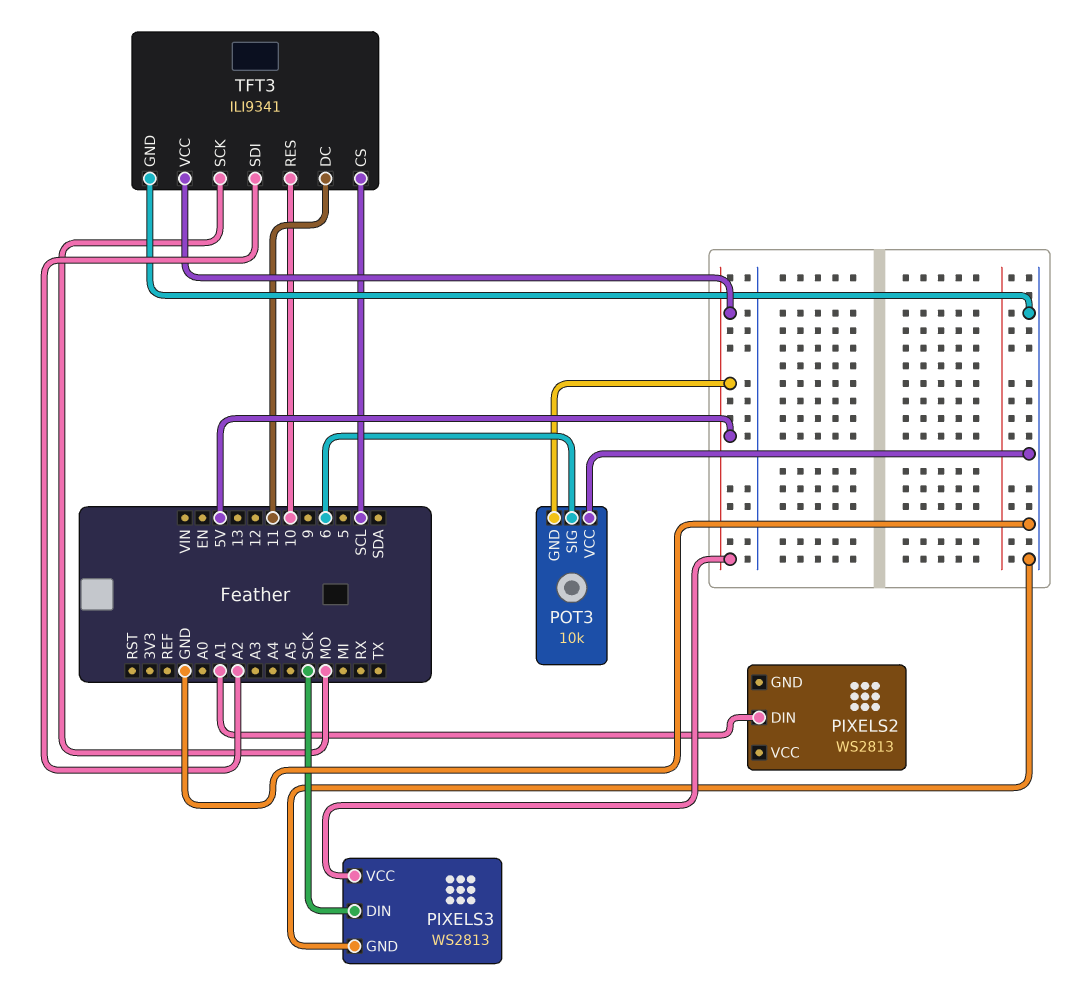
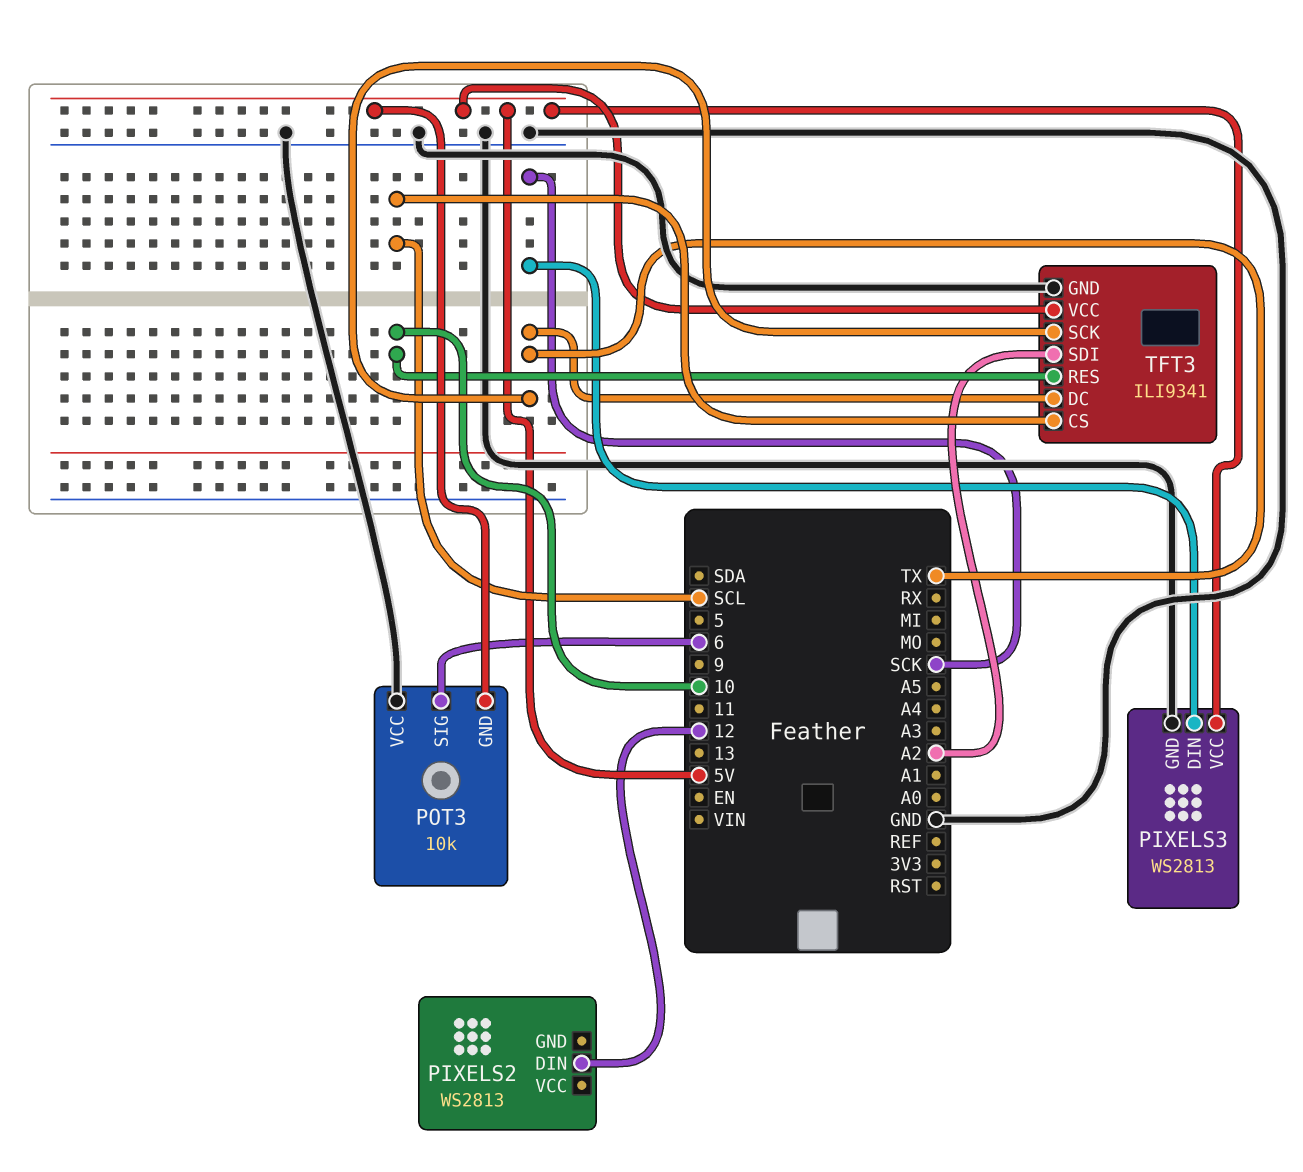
PIXELS2 pin DIN: A1 -> 12
TFT3 pin DC: 11 -> TX
TFT3 pin SCK: MO -> TX

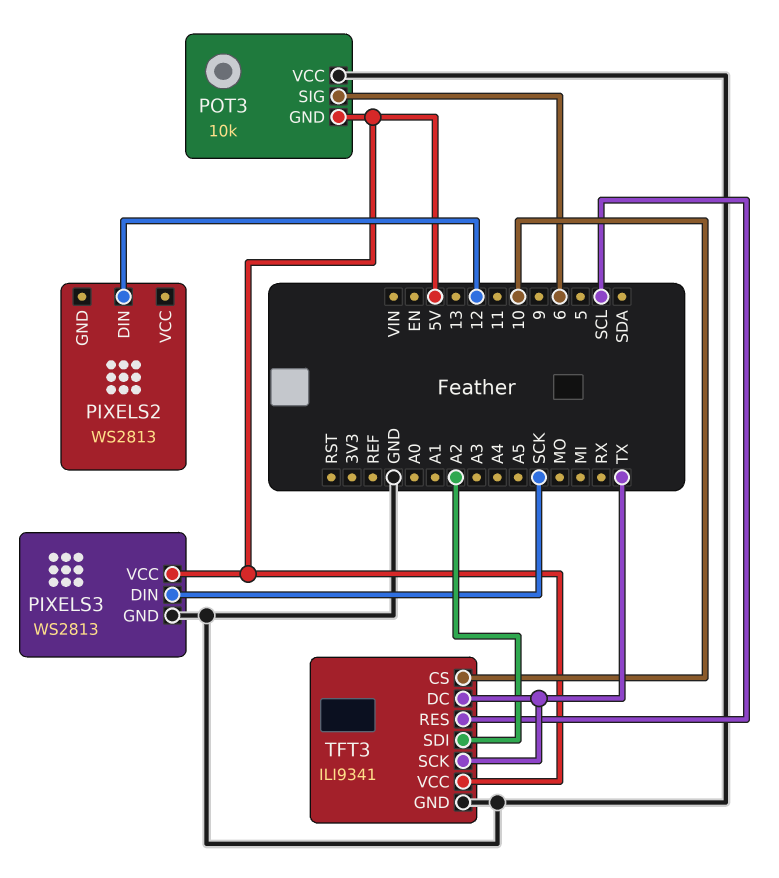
TFT3 pin CS: SCL -> 10
TFT3 pin RES: 10 -> SCL

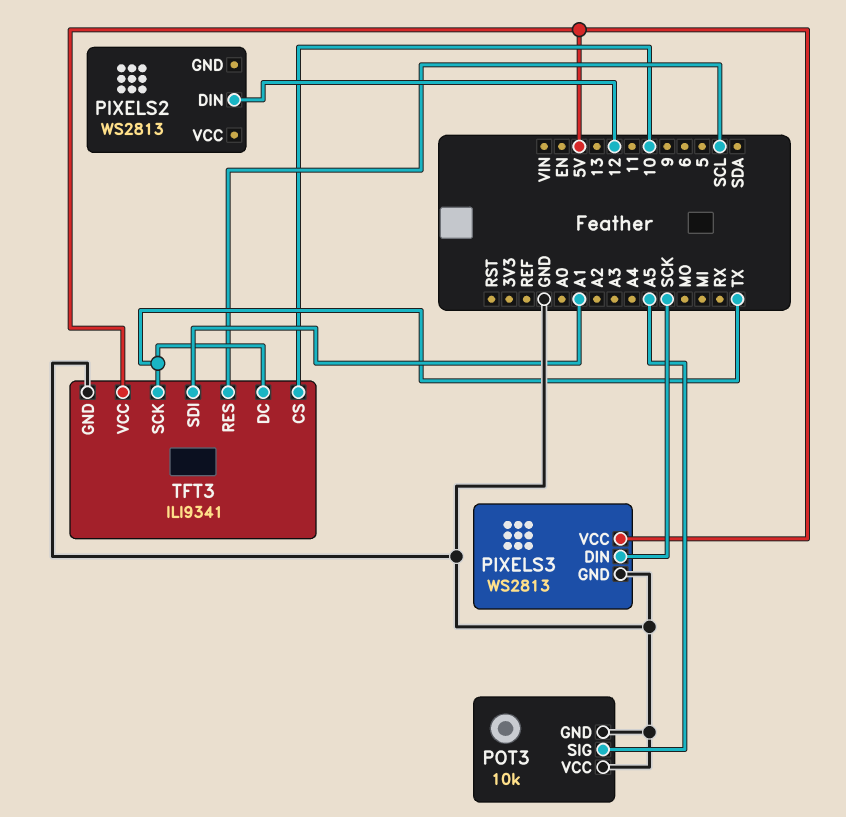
POT3 pin GND: 5V -> GND
POT3 pin SIG: 6 -> A5
TFT3 pin SDI: A2 -> A1

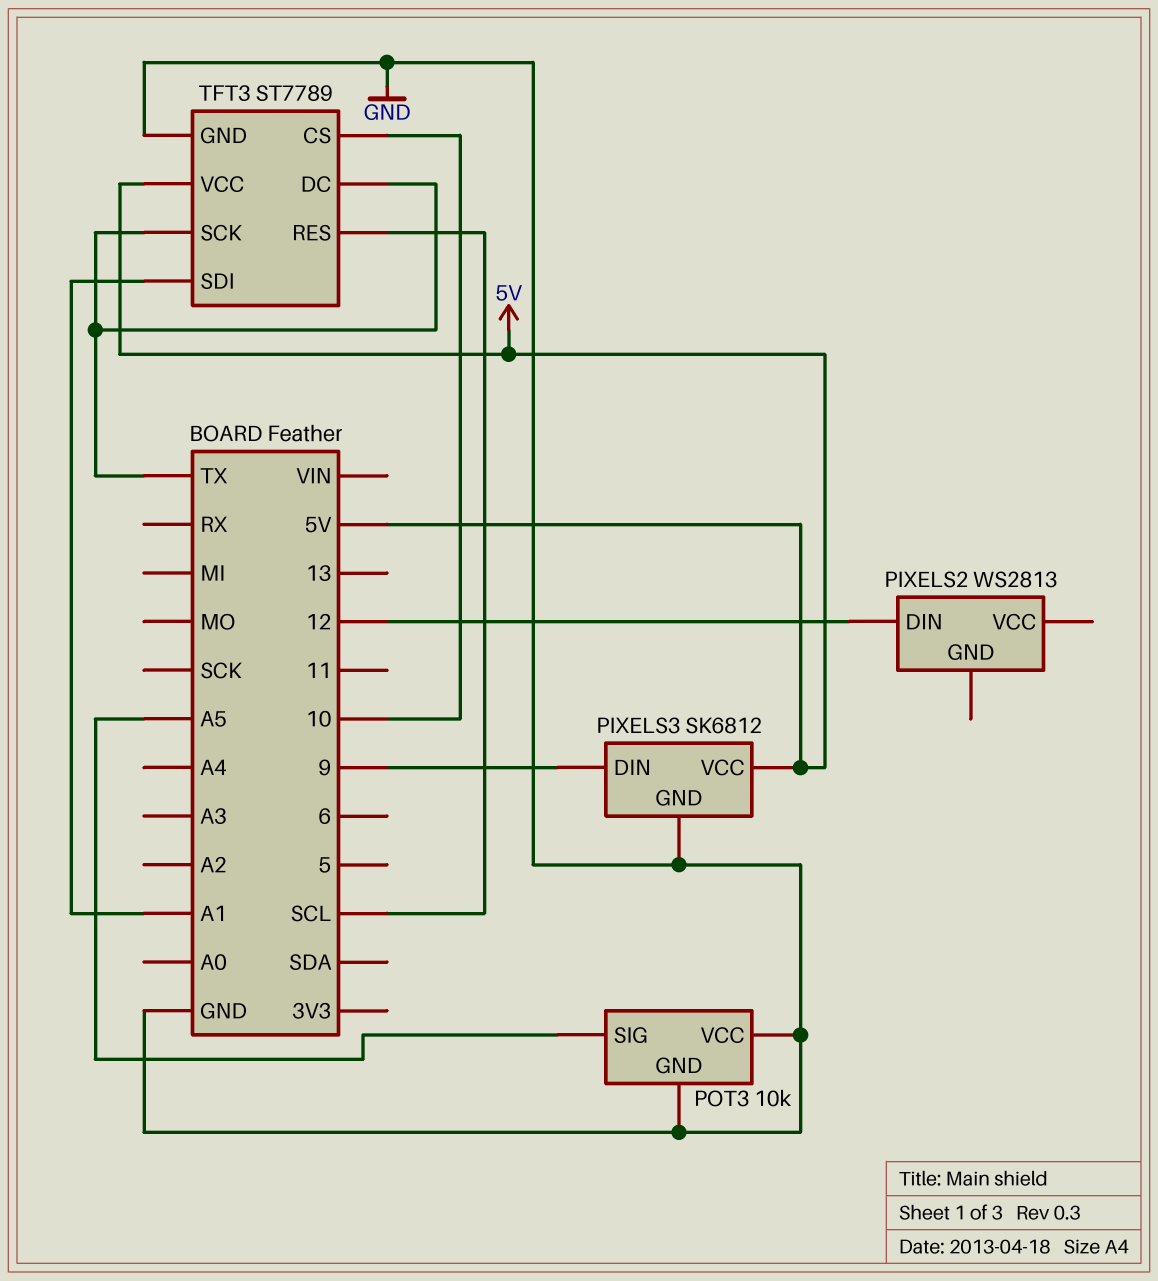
PIXELS3: WS2813 -> SK6812
PIXELS3 pin DIN: SCK -> 9
TFT3: ILI9341 -> ST7789

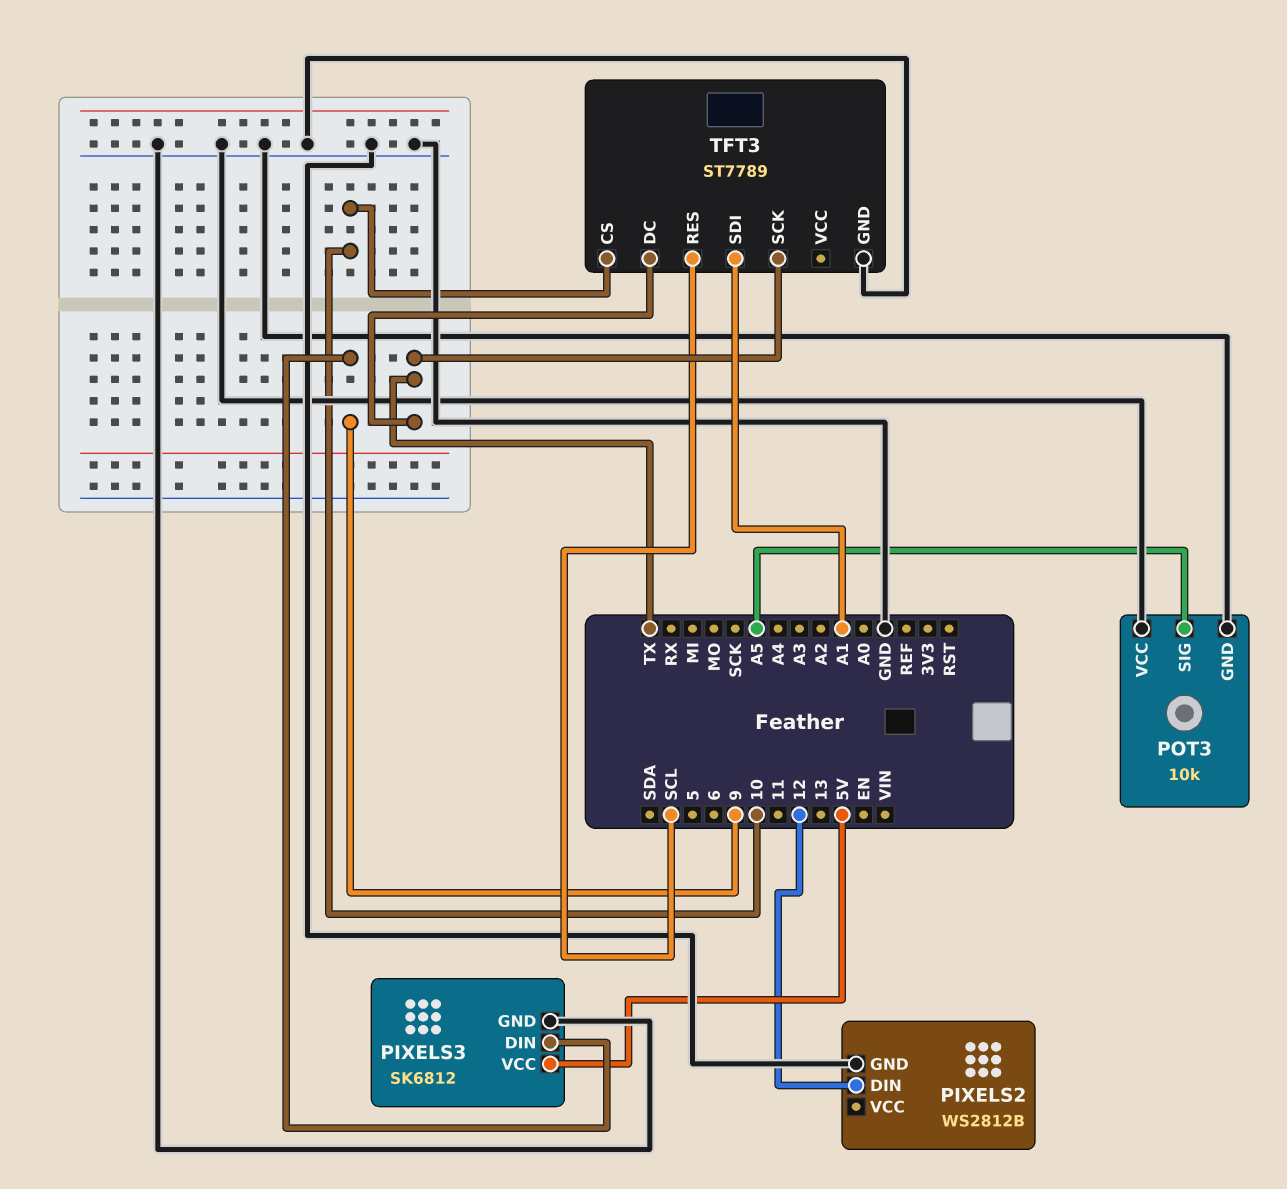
PIXELS2: WS2813 -> WS2812B
PIXELS2 pin GND: none -> GND
TFT3 pin VCC: 5V -> none

